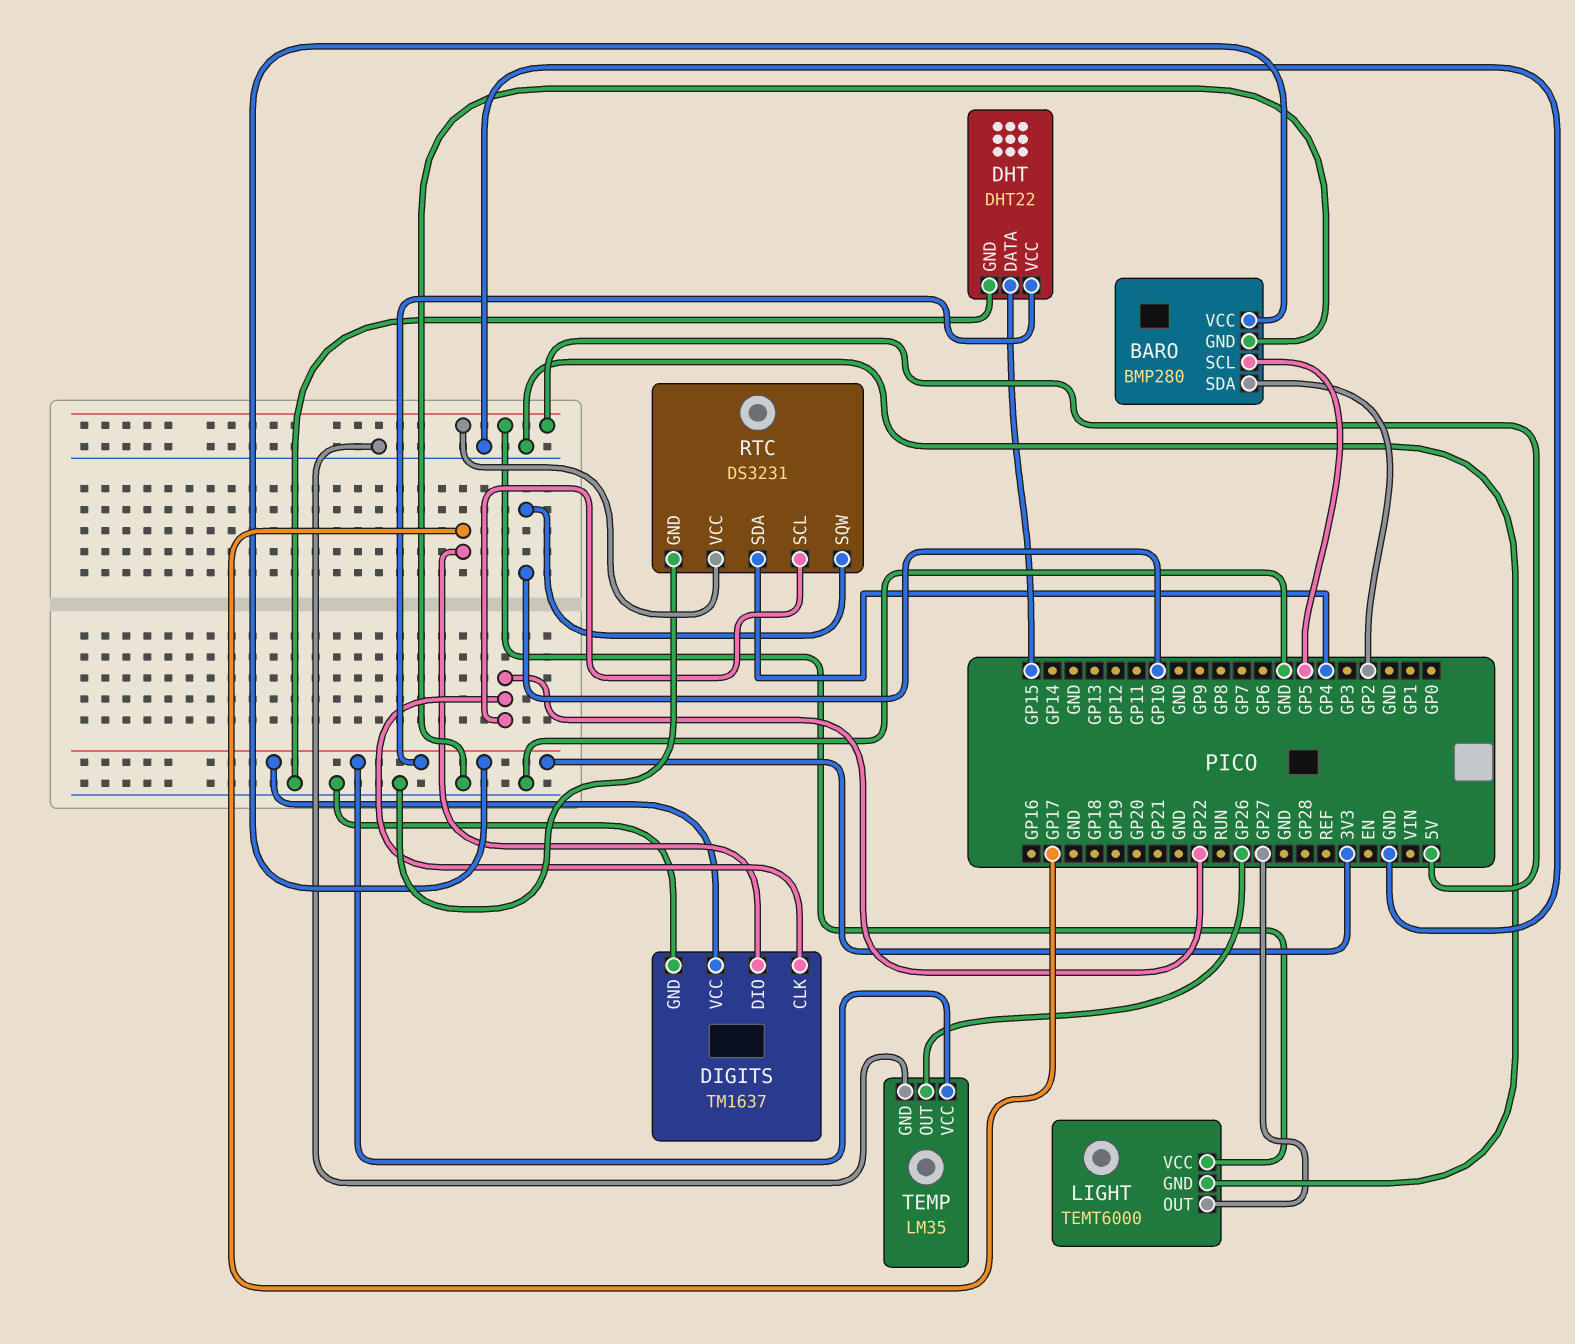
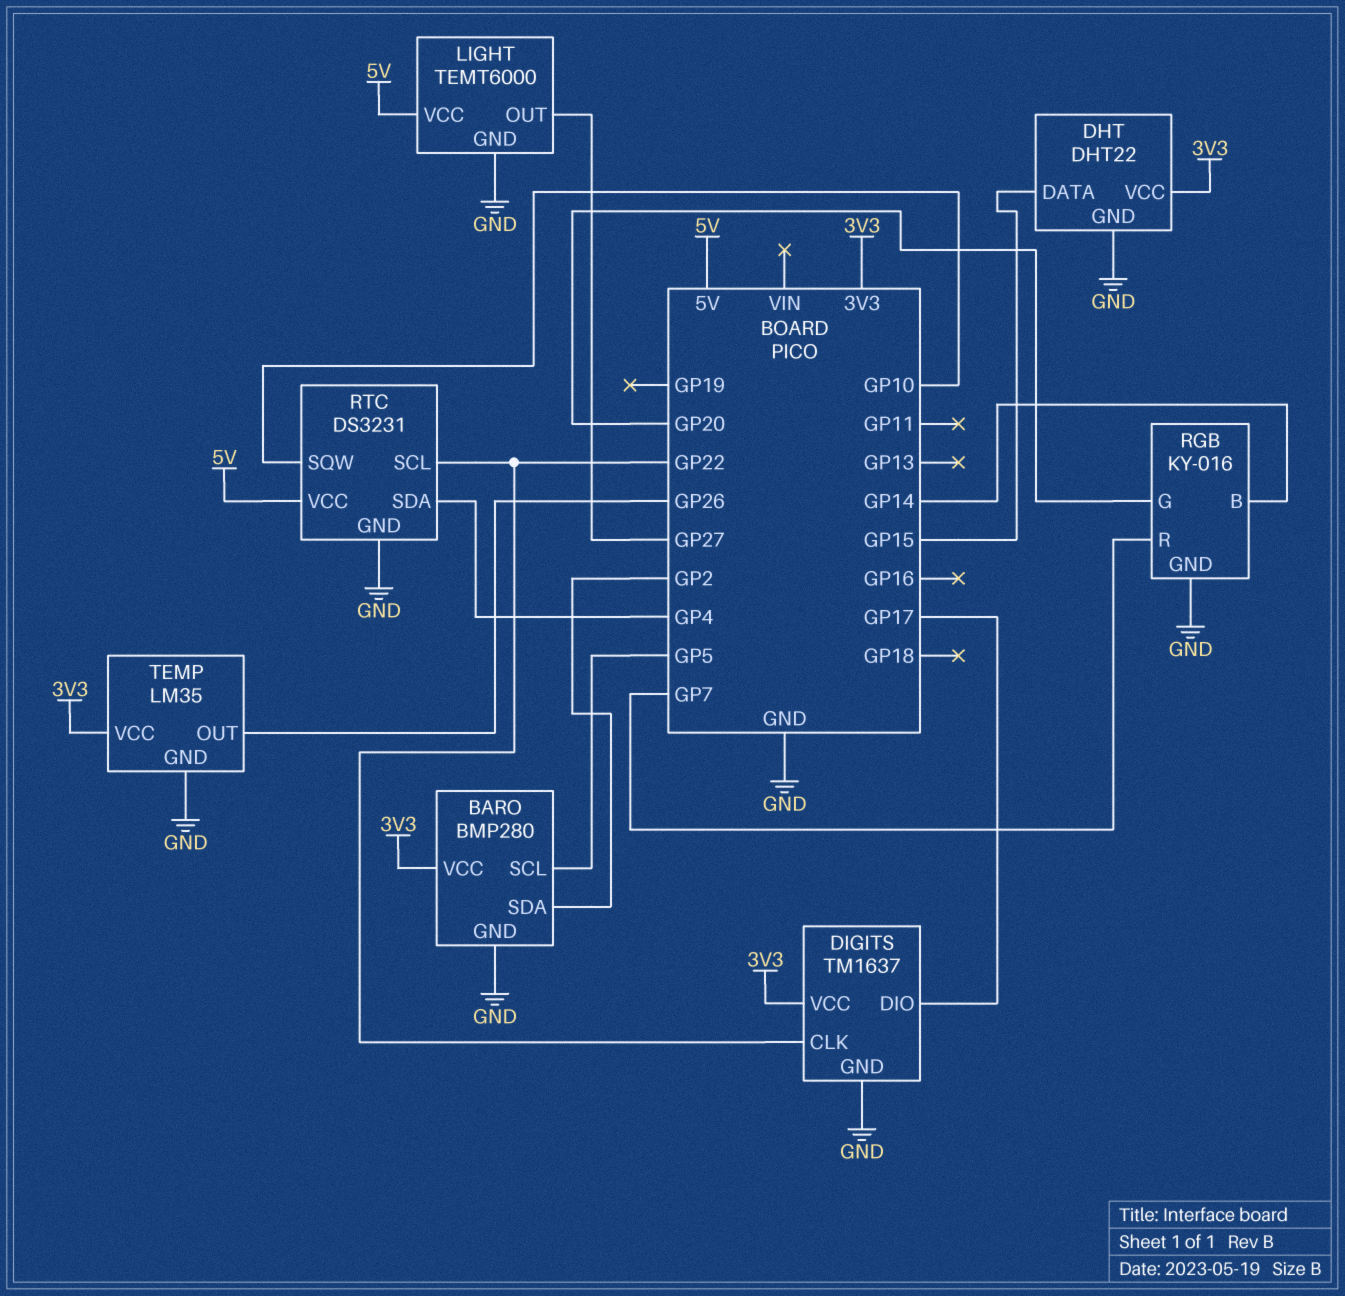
RGB: none -> KY-016
RGB pin B: none -> GP14
RGB pin G: none -> GP20
RGB pin GND: none -> GND
RGB pin R: none -> GP7

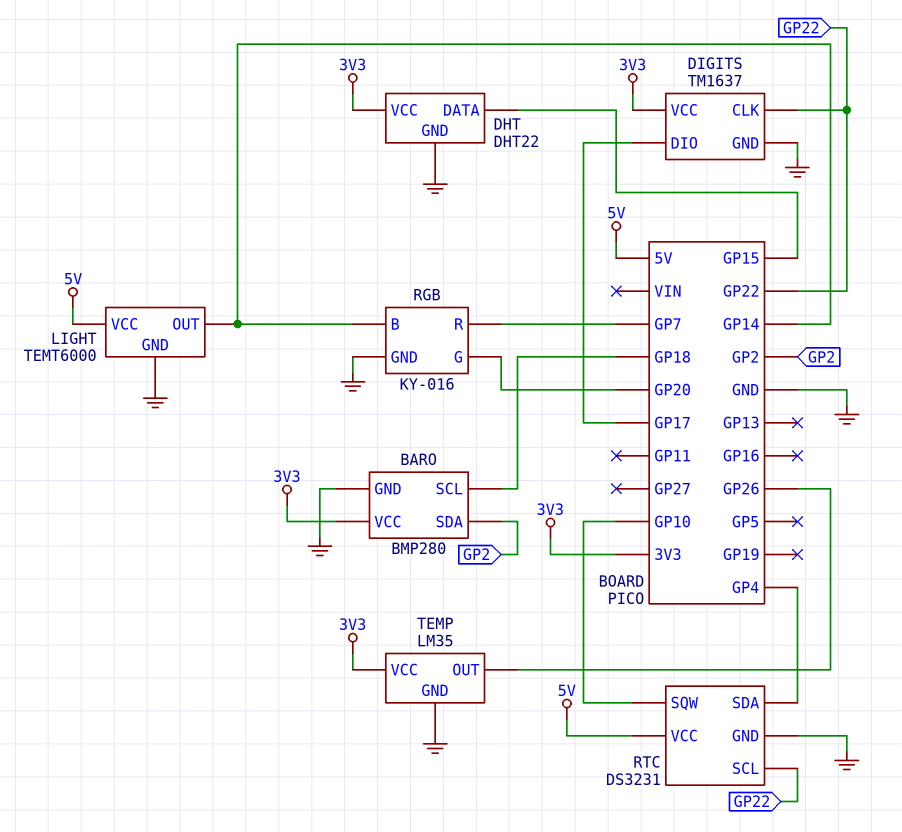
BARO pin SCL: GP5 -> GP18
LIGHT pin OUT: GP27 -> GP14

